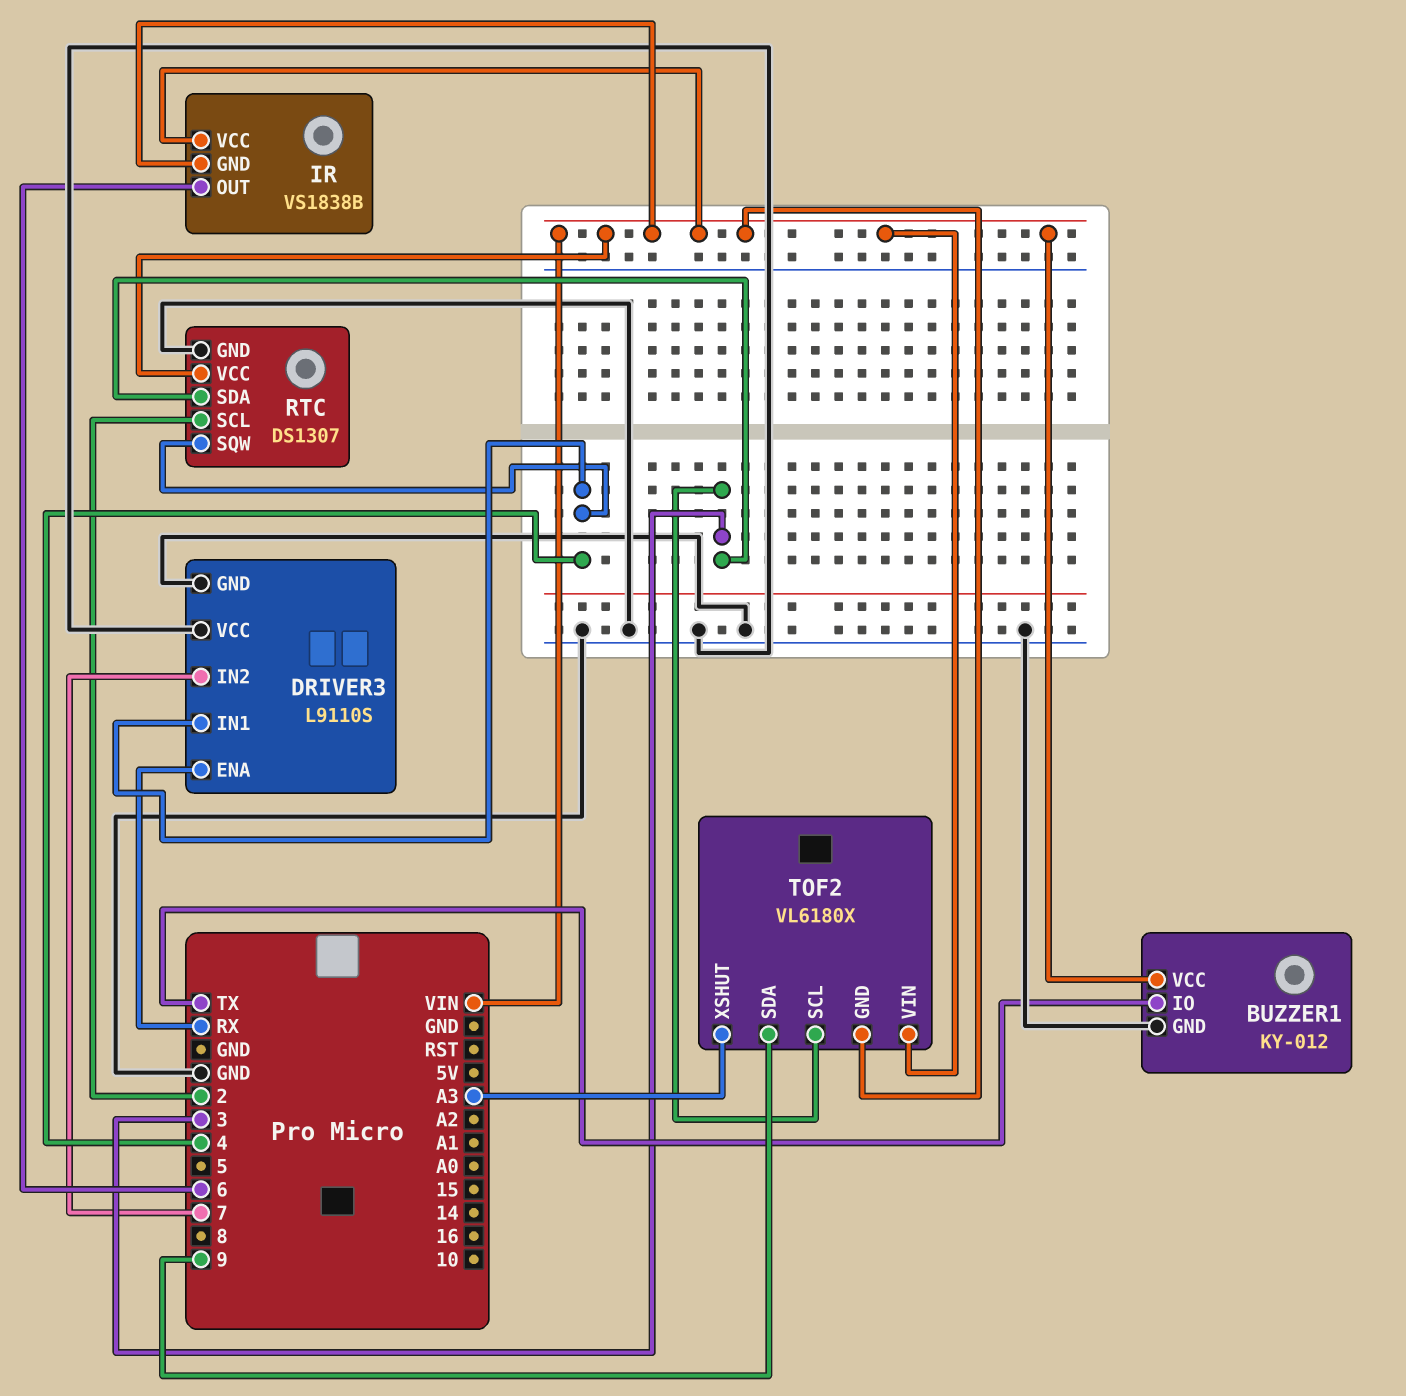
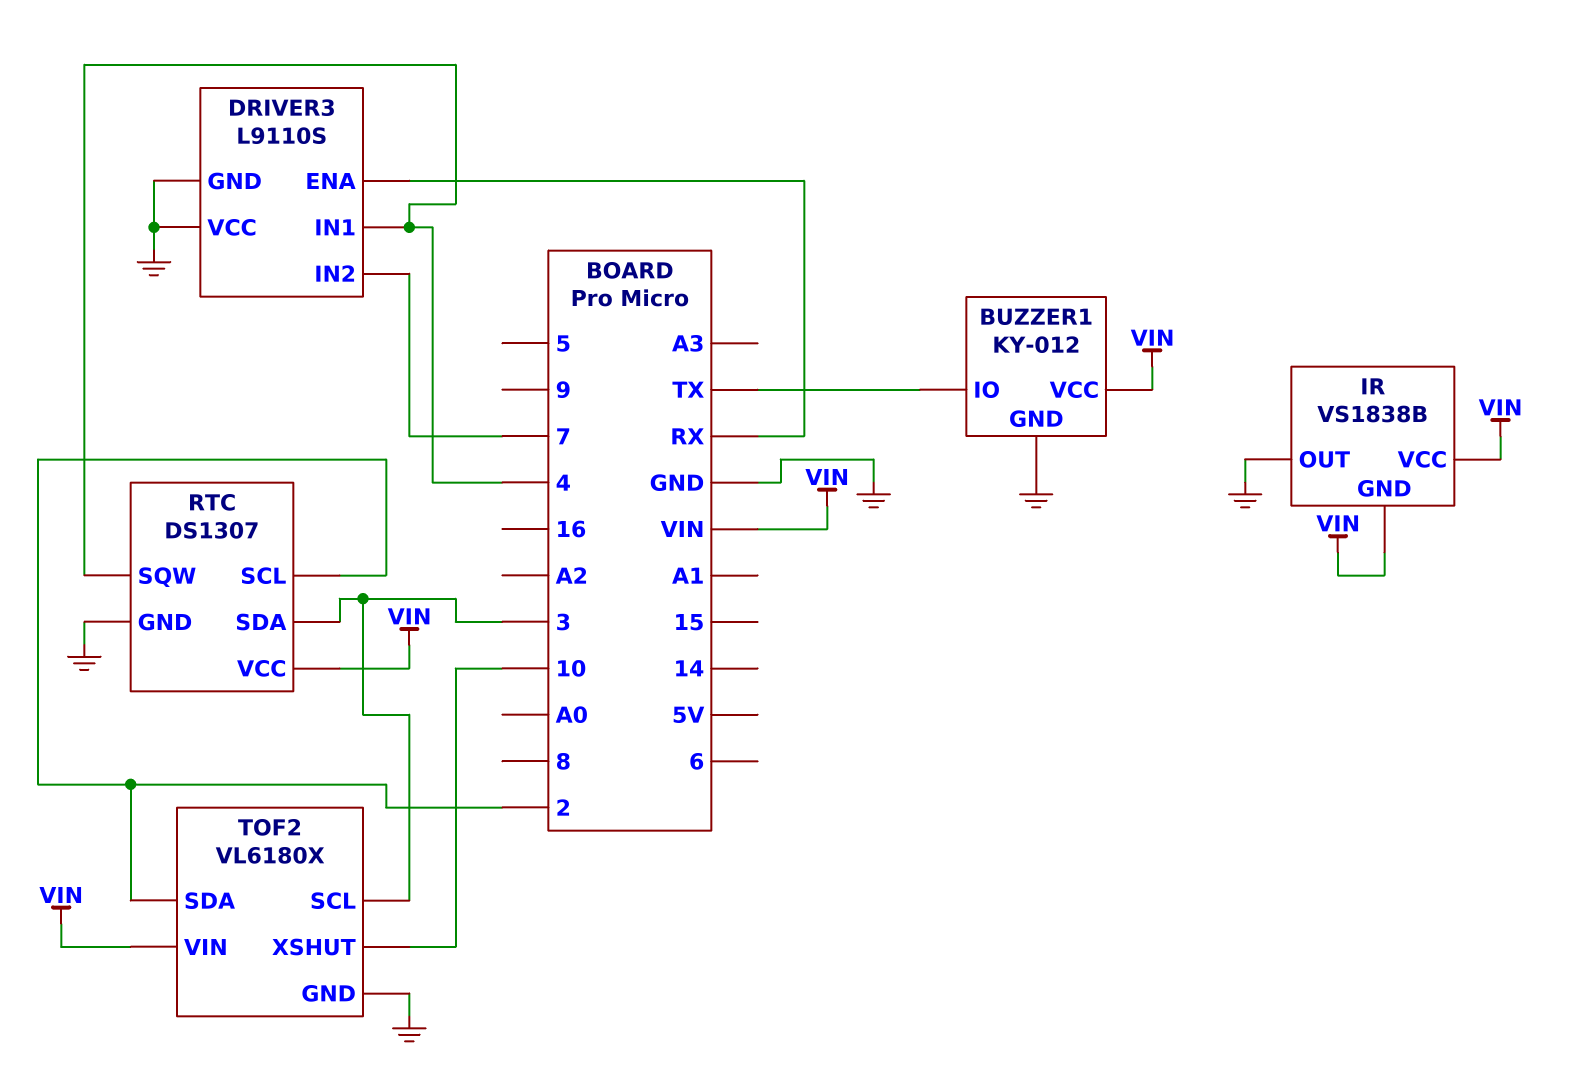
IR pin OUT: 6 -> GND
TOF2 pin GND: VIN -> GND
TOF2 pin SDA: 9 -> 2
TOF2 pin XSHUT: A3 -> 10

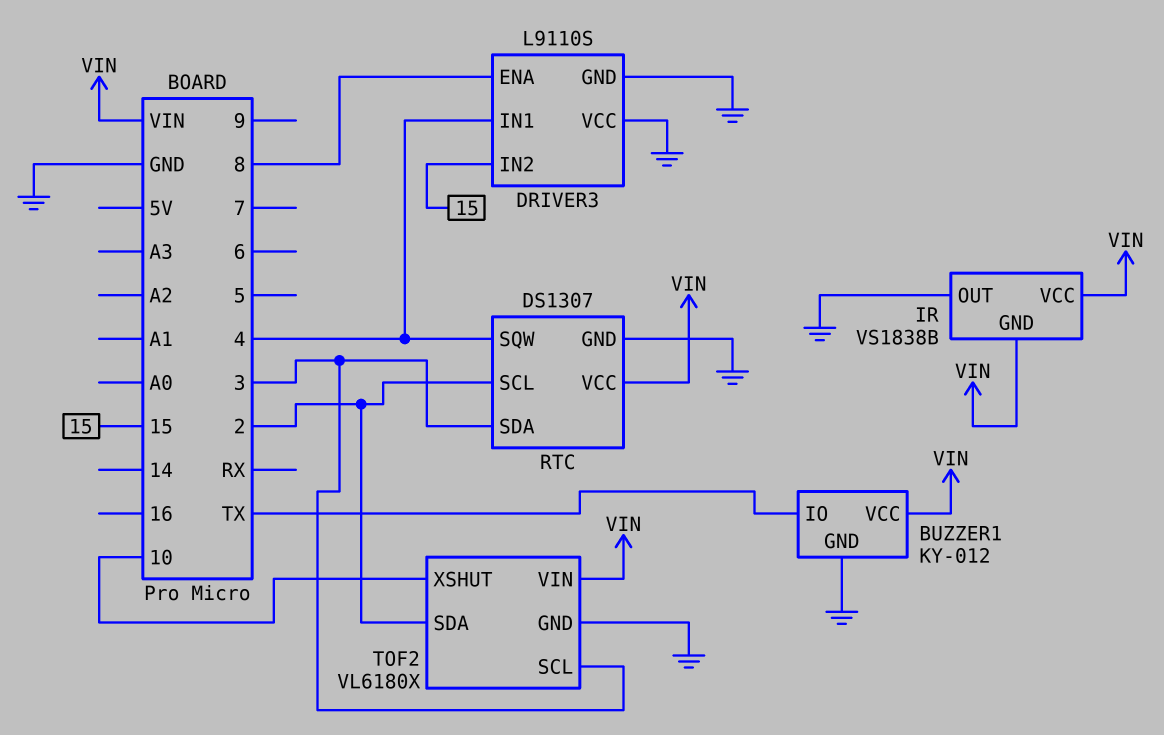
DRIVER3 pin ENA: RX -> 8
DRIVER3 pin IN2: 7 -> 15

